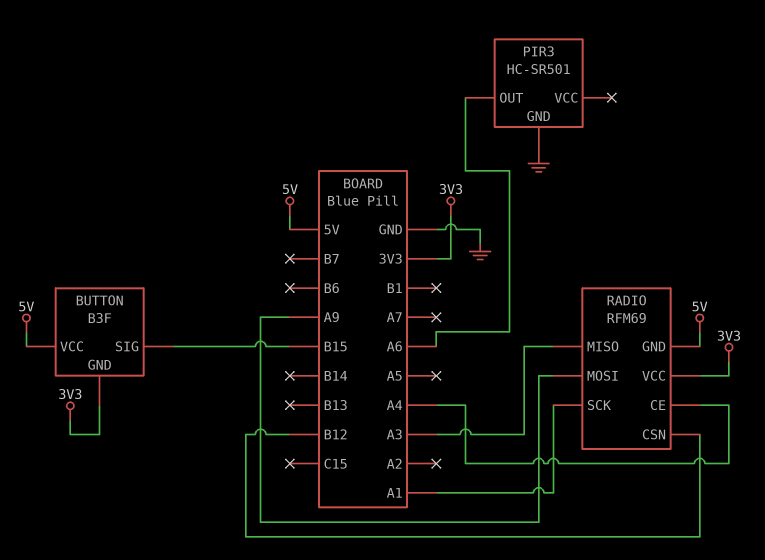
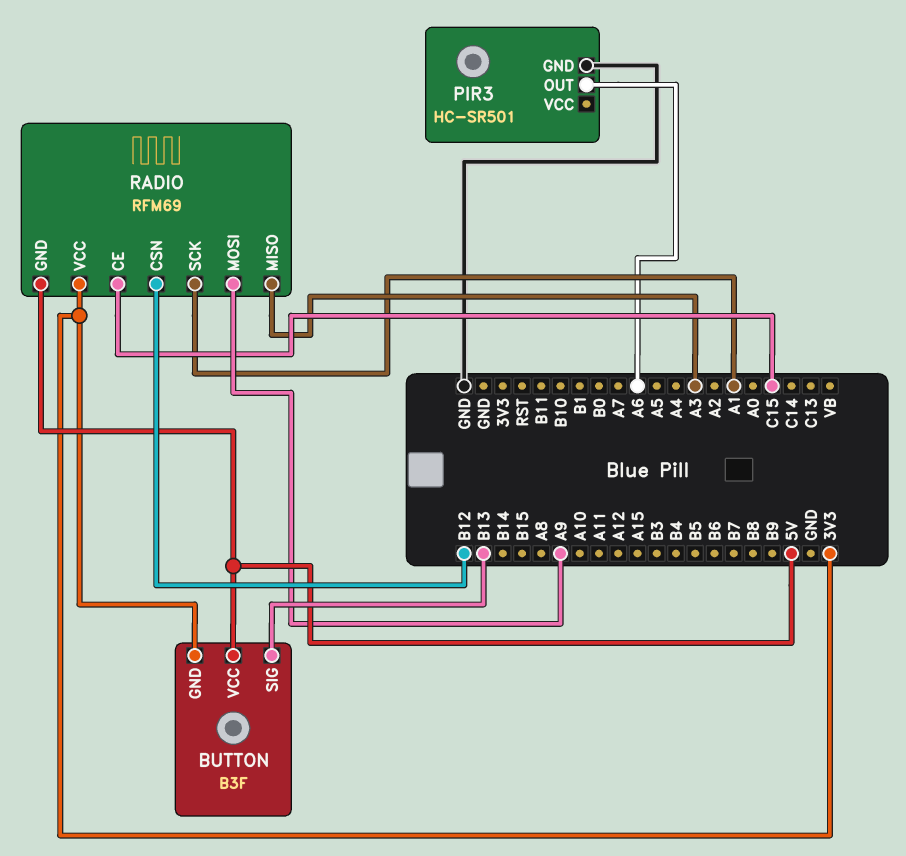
BUTTON pin SIG: B15 -> B13
RADIO pin CE: A4 -> C15

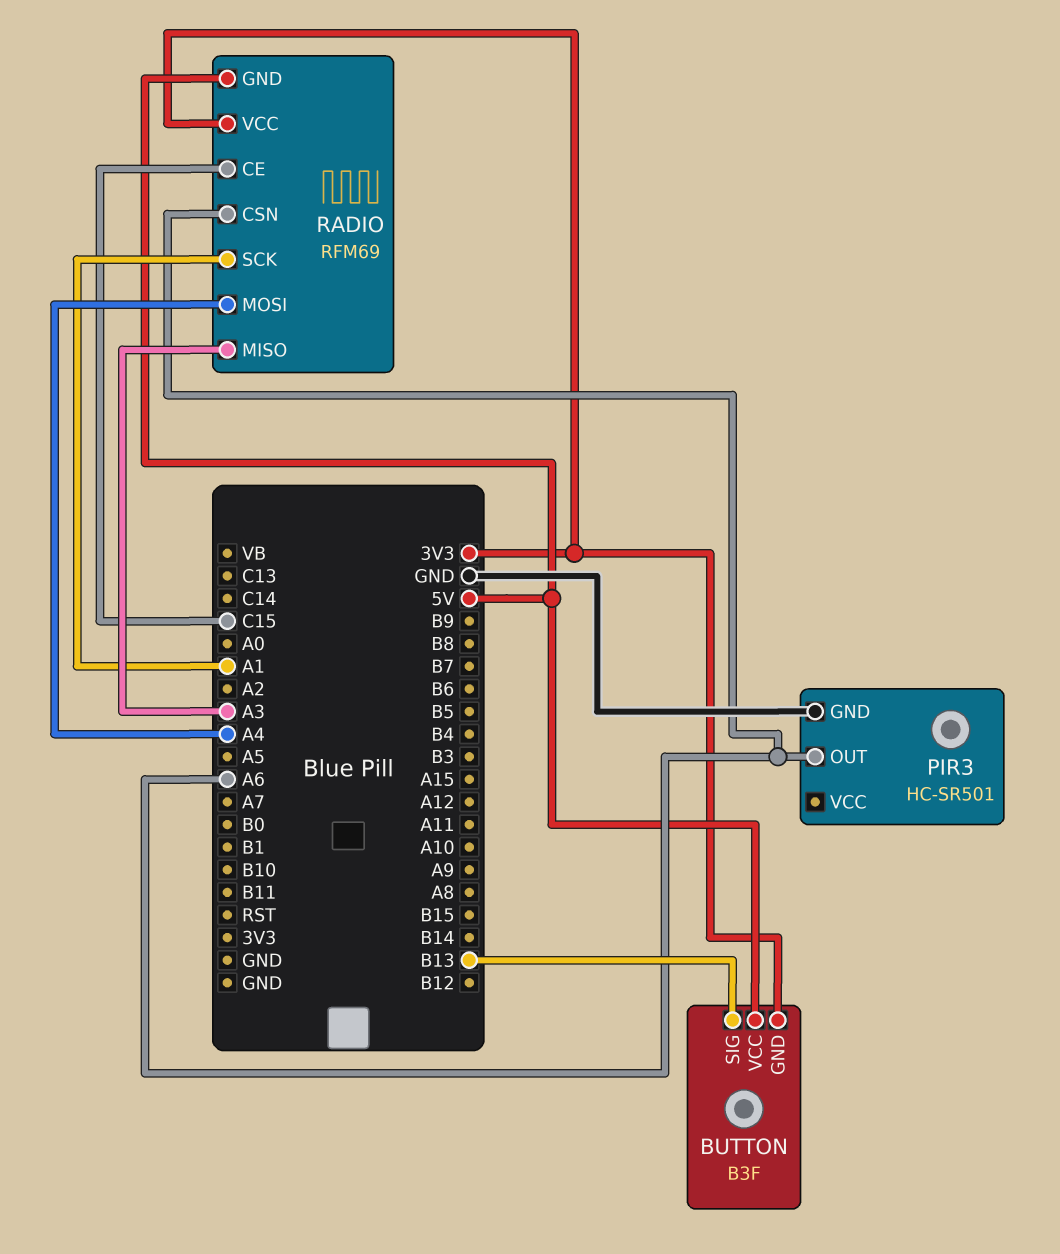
RADIO pin CSN: B12 -> A6
RADIO pin MOSI: A9 -> A4

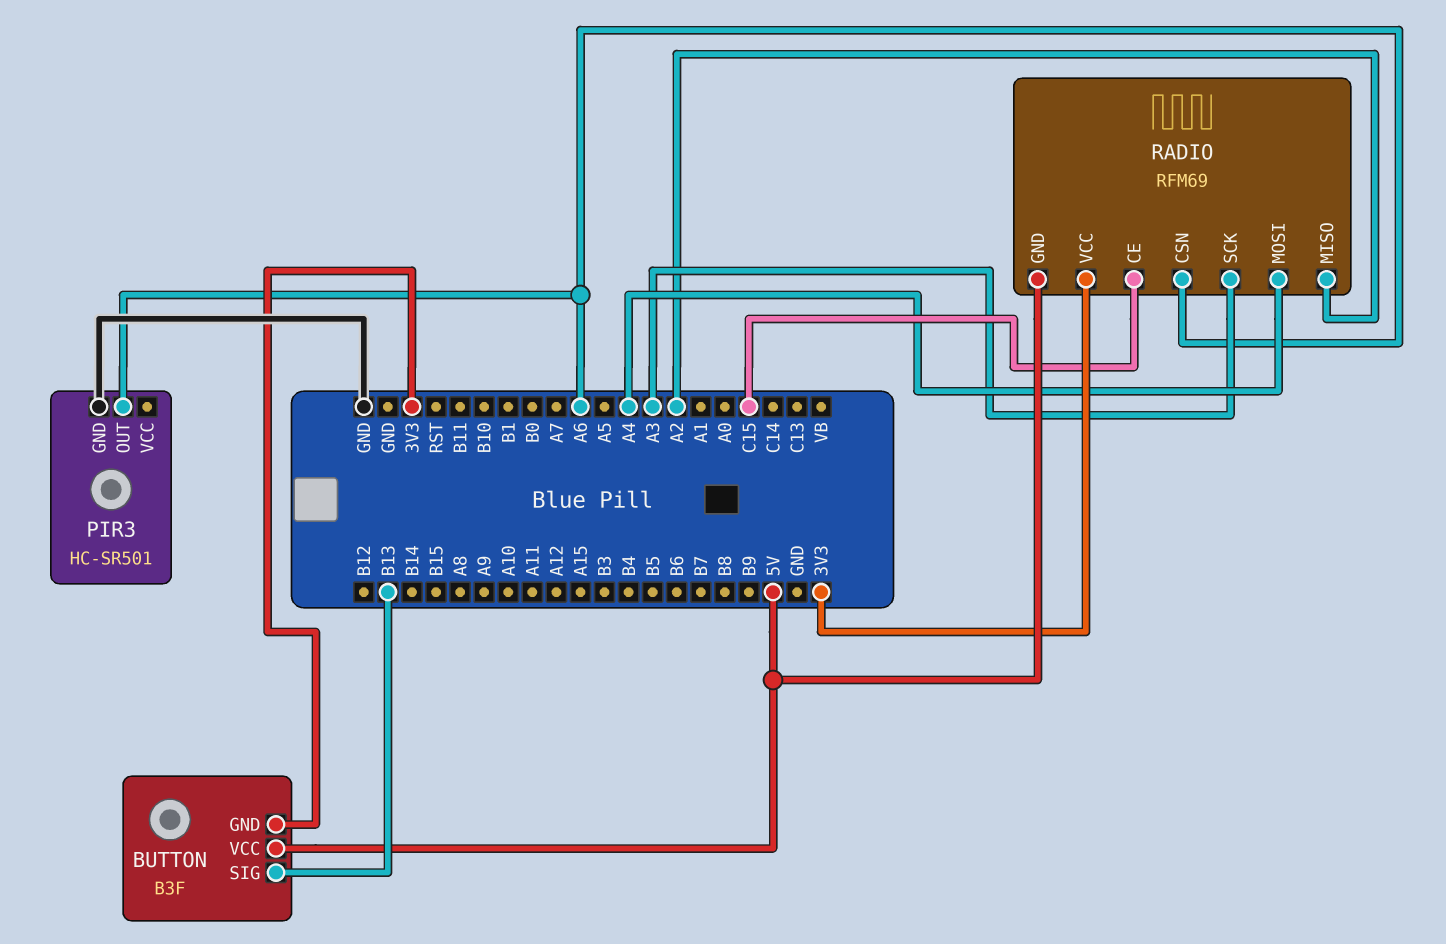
RADIO pin MISO: A3 -> A2
RADIO pin SCK: A1 -> A3

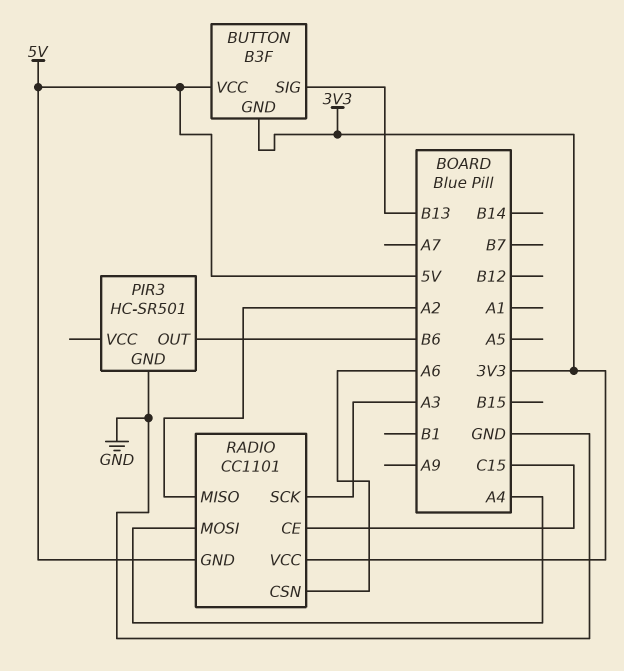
PIR3 pin OUT: A6 -> B6
RADIO: RFM69 -> CC1101

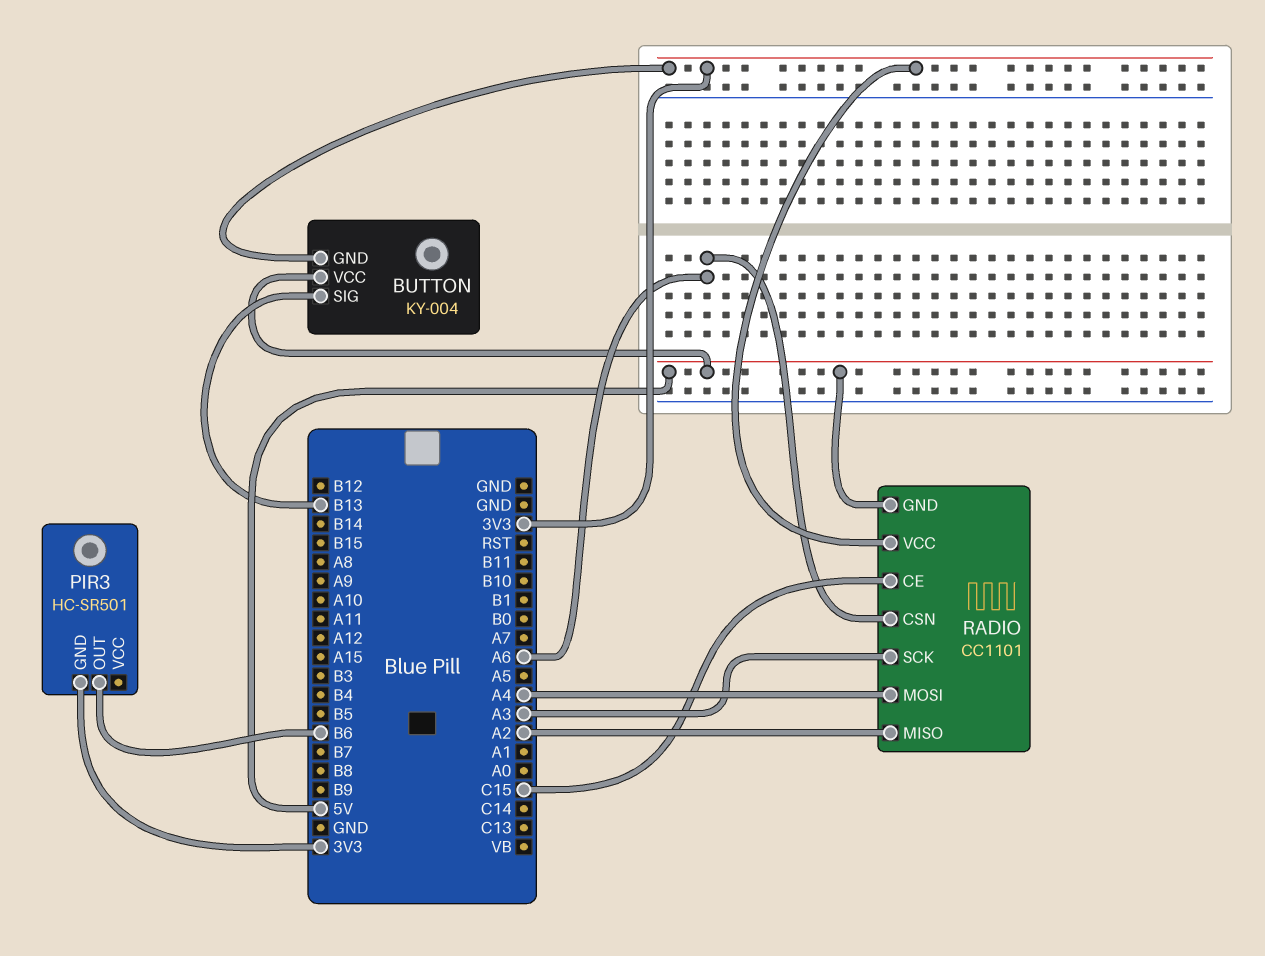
BUTTON: B3F -> KY-004
PIR3 pin GND: GND -> 3V3

